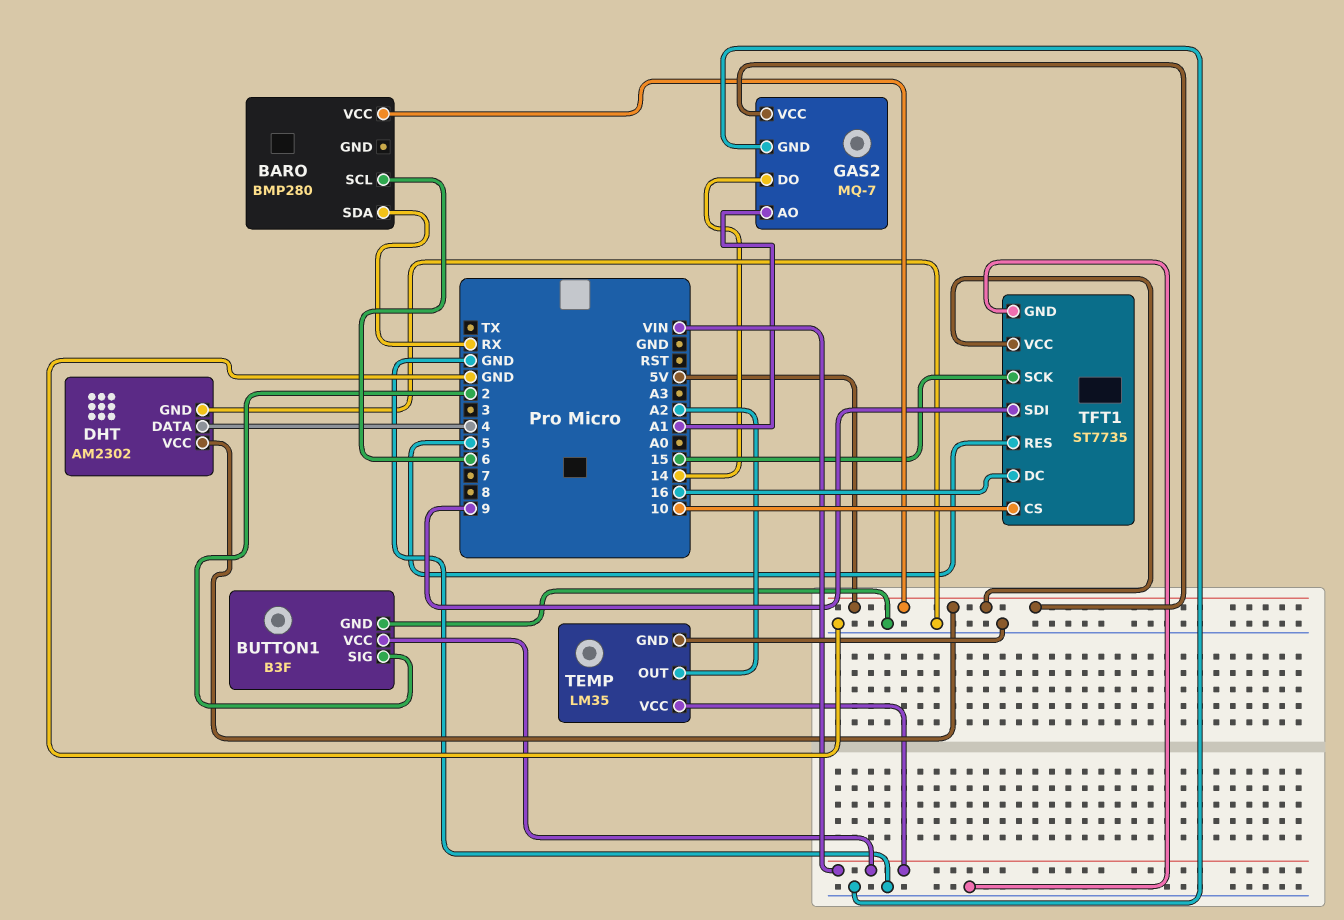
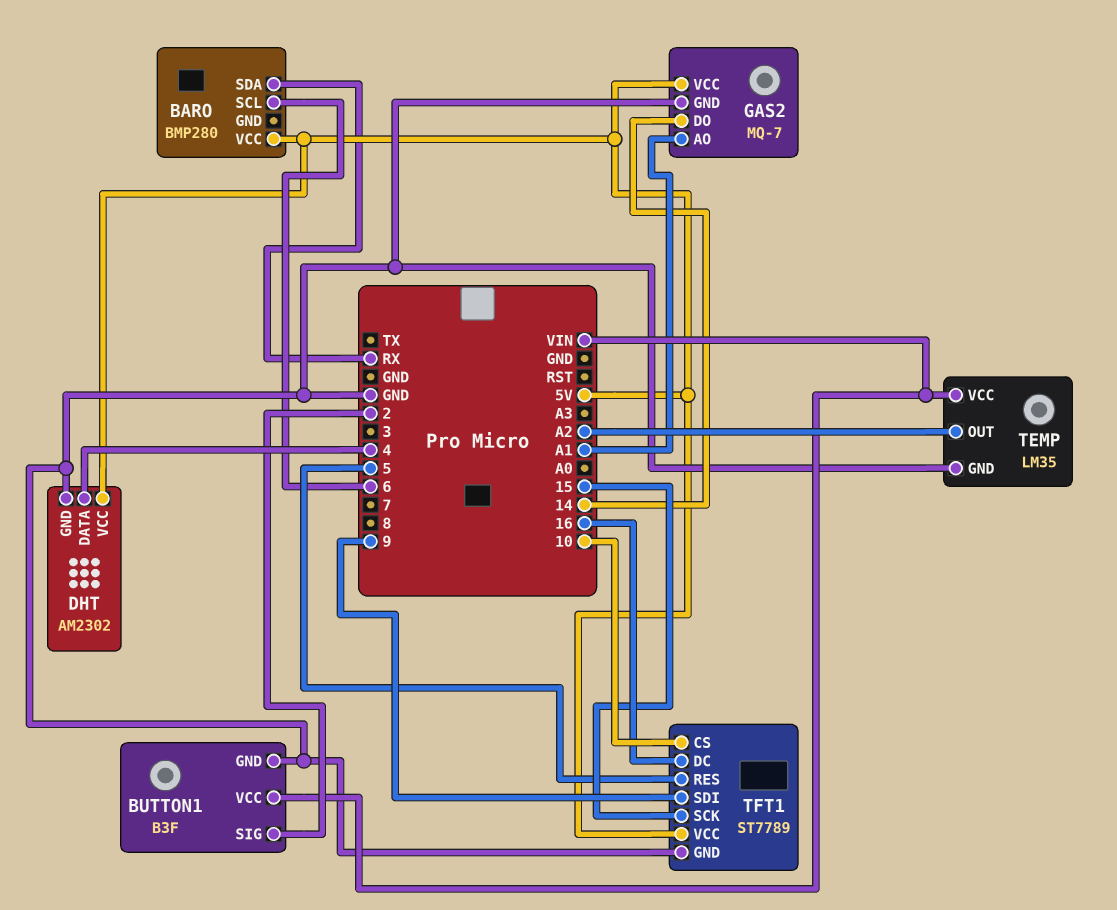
TFT1: ST7735 -> ST7789

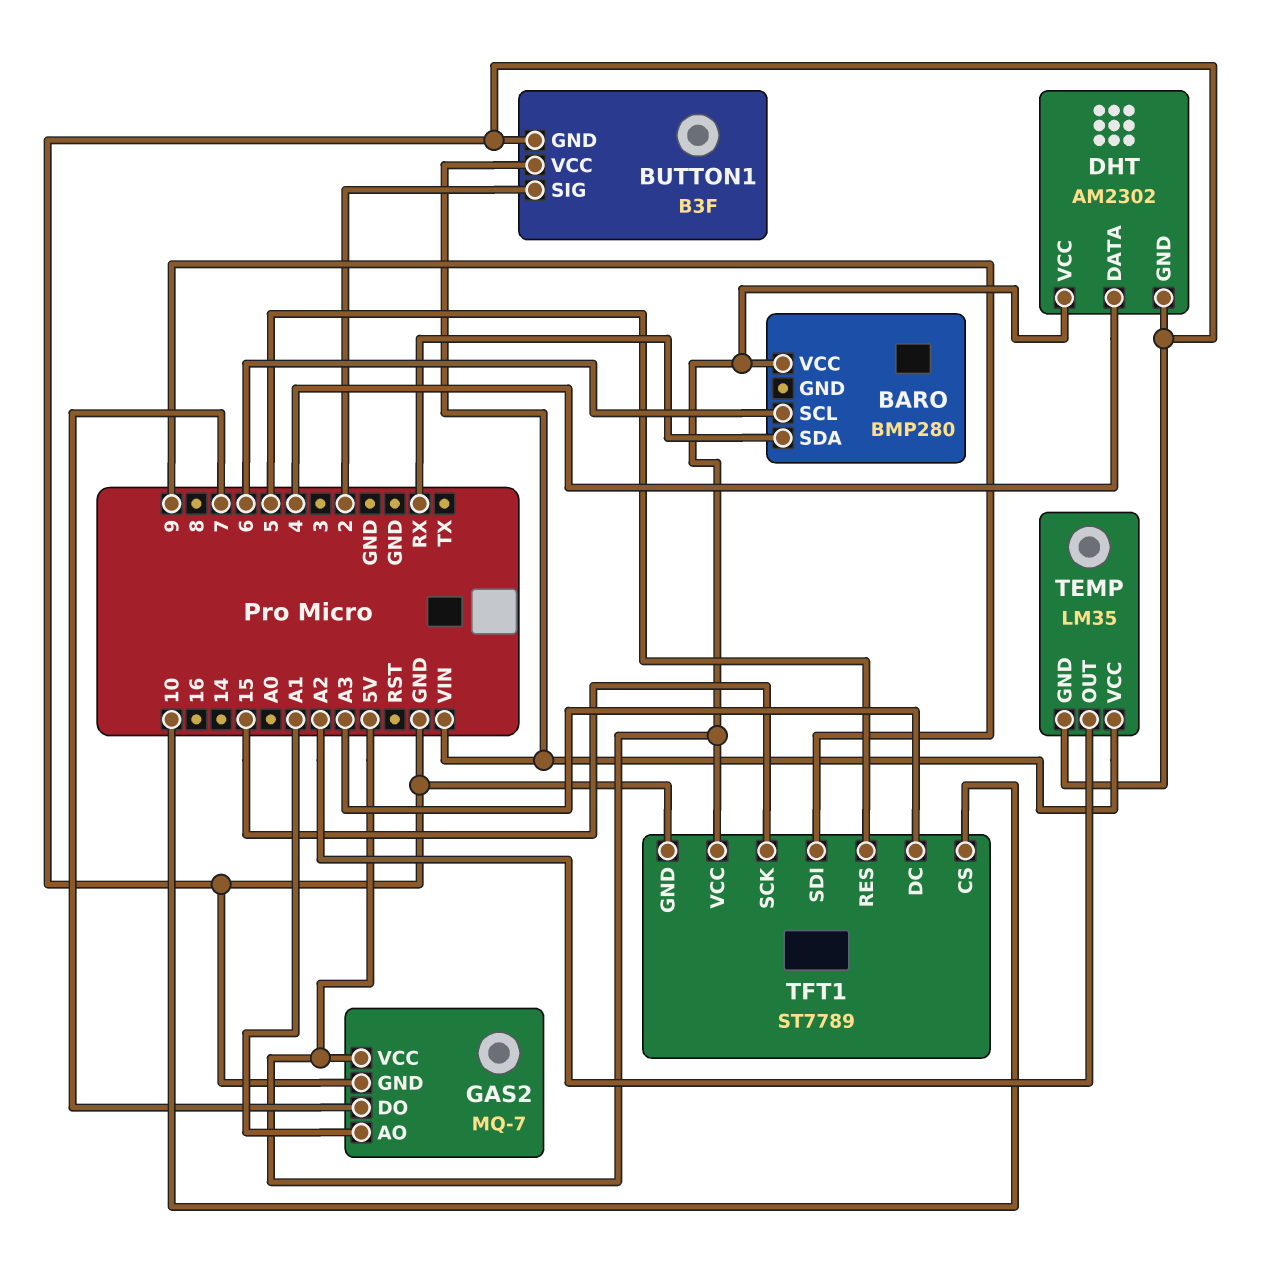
GAS2 pin DO: 14 -> 7
TFT1 pin DC: 16 -> A3

